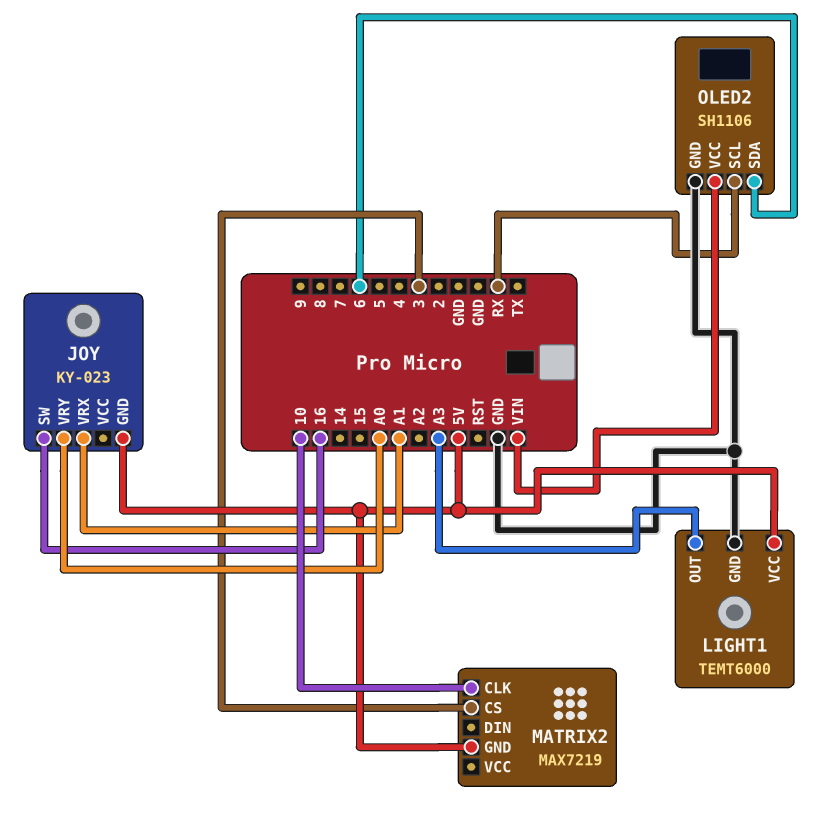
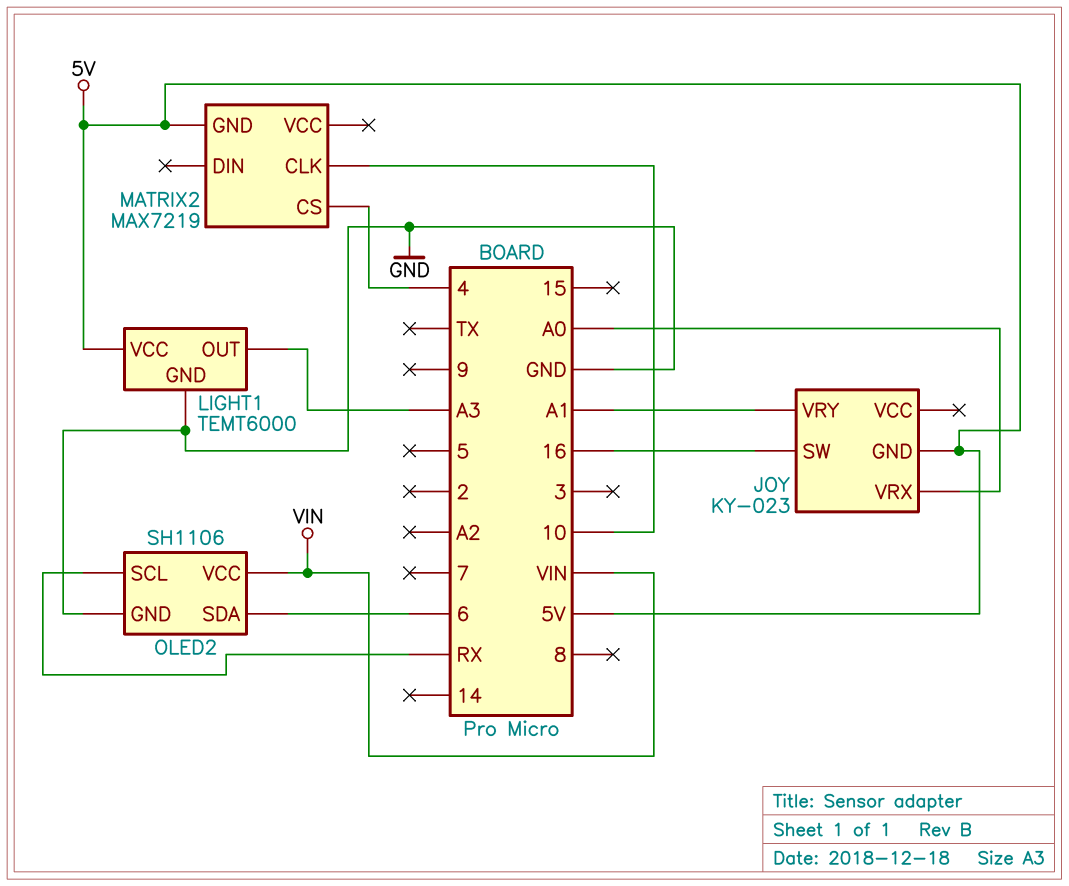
JOY pin VRX: A1 -> A0
JOY pin VRY: A0 -> A1
MATRIX2 pin CS: 3 -> 4

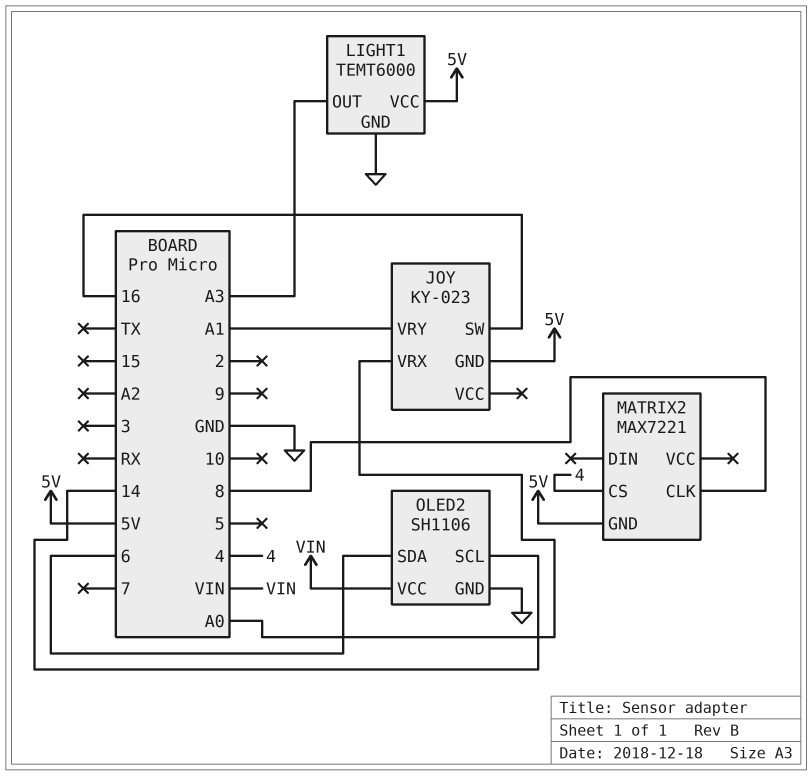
MATRIX2: MAX7219 -> MAX7221
MATRIX2 pin CLK: 10 -> 8
OLED2 pin SCL: RX -> 14

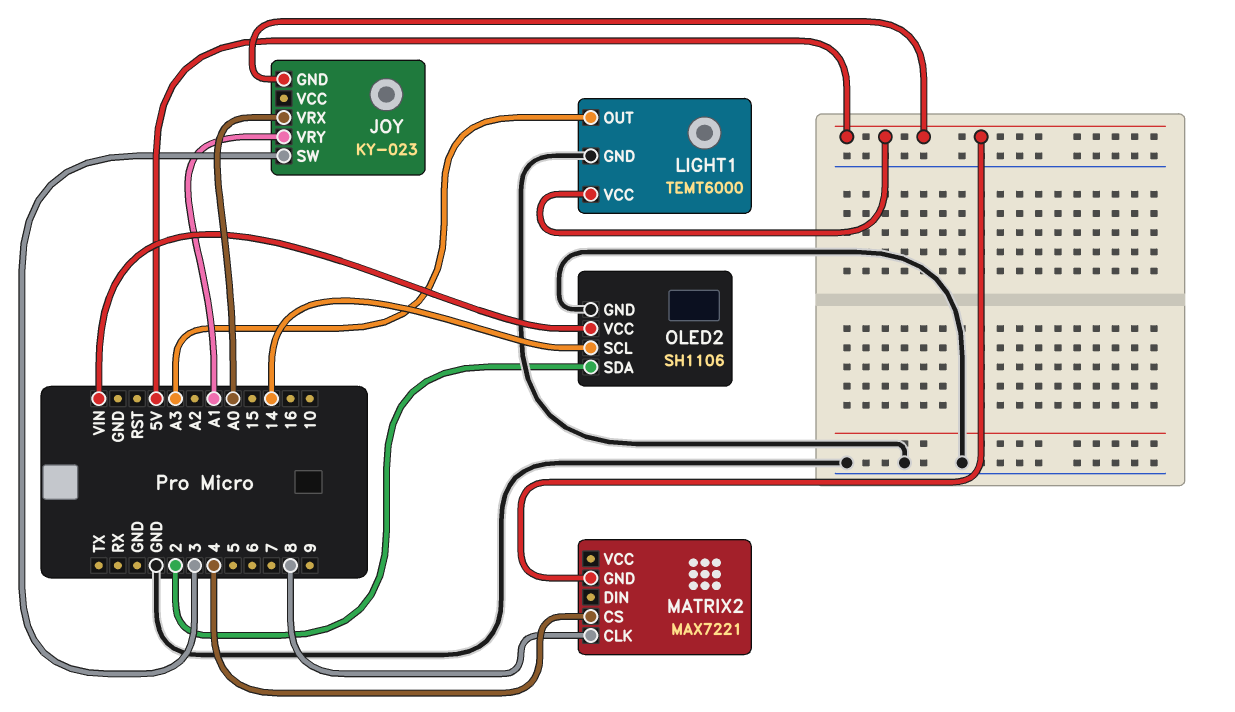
JOY pin SW: 16 -> 3
OLED2 pin SDA: 6 -> 2

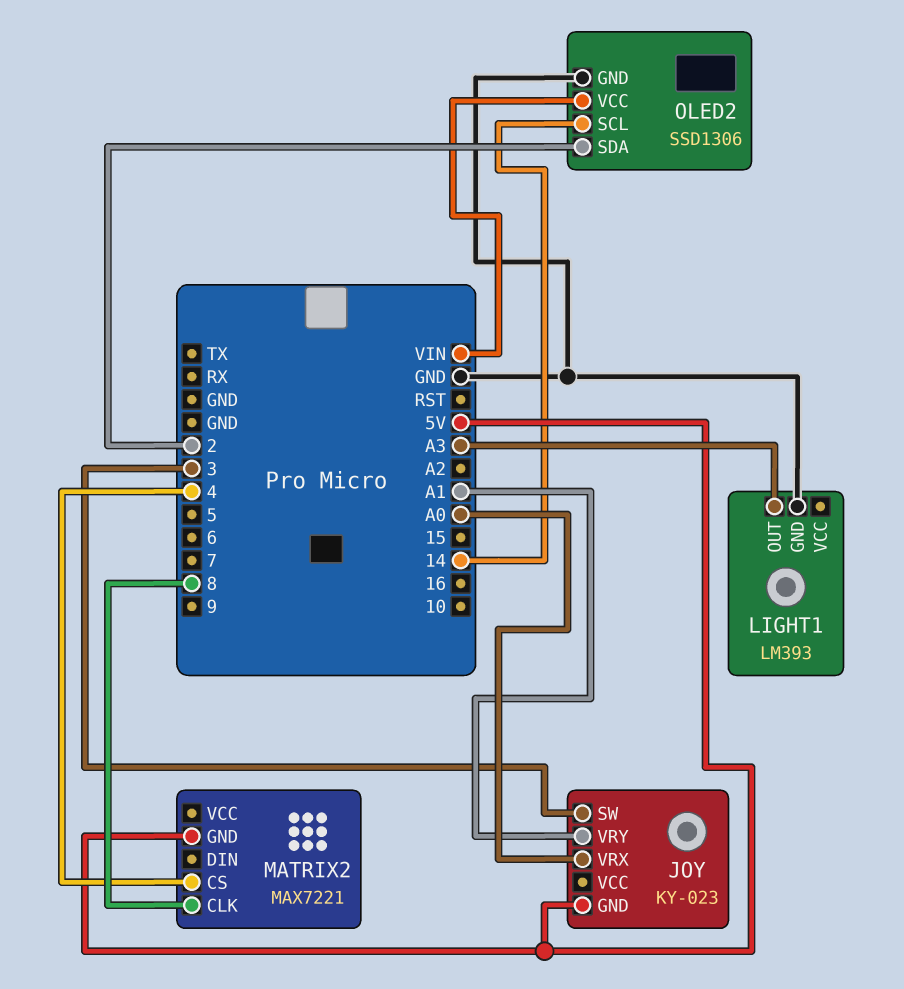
LIGHT1: TEMT6000 -> LM393
LIGHT1 pin VCC: 5V -> none
OLED2: SH1106 -> SSD1306

